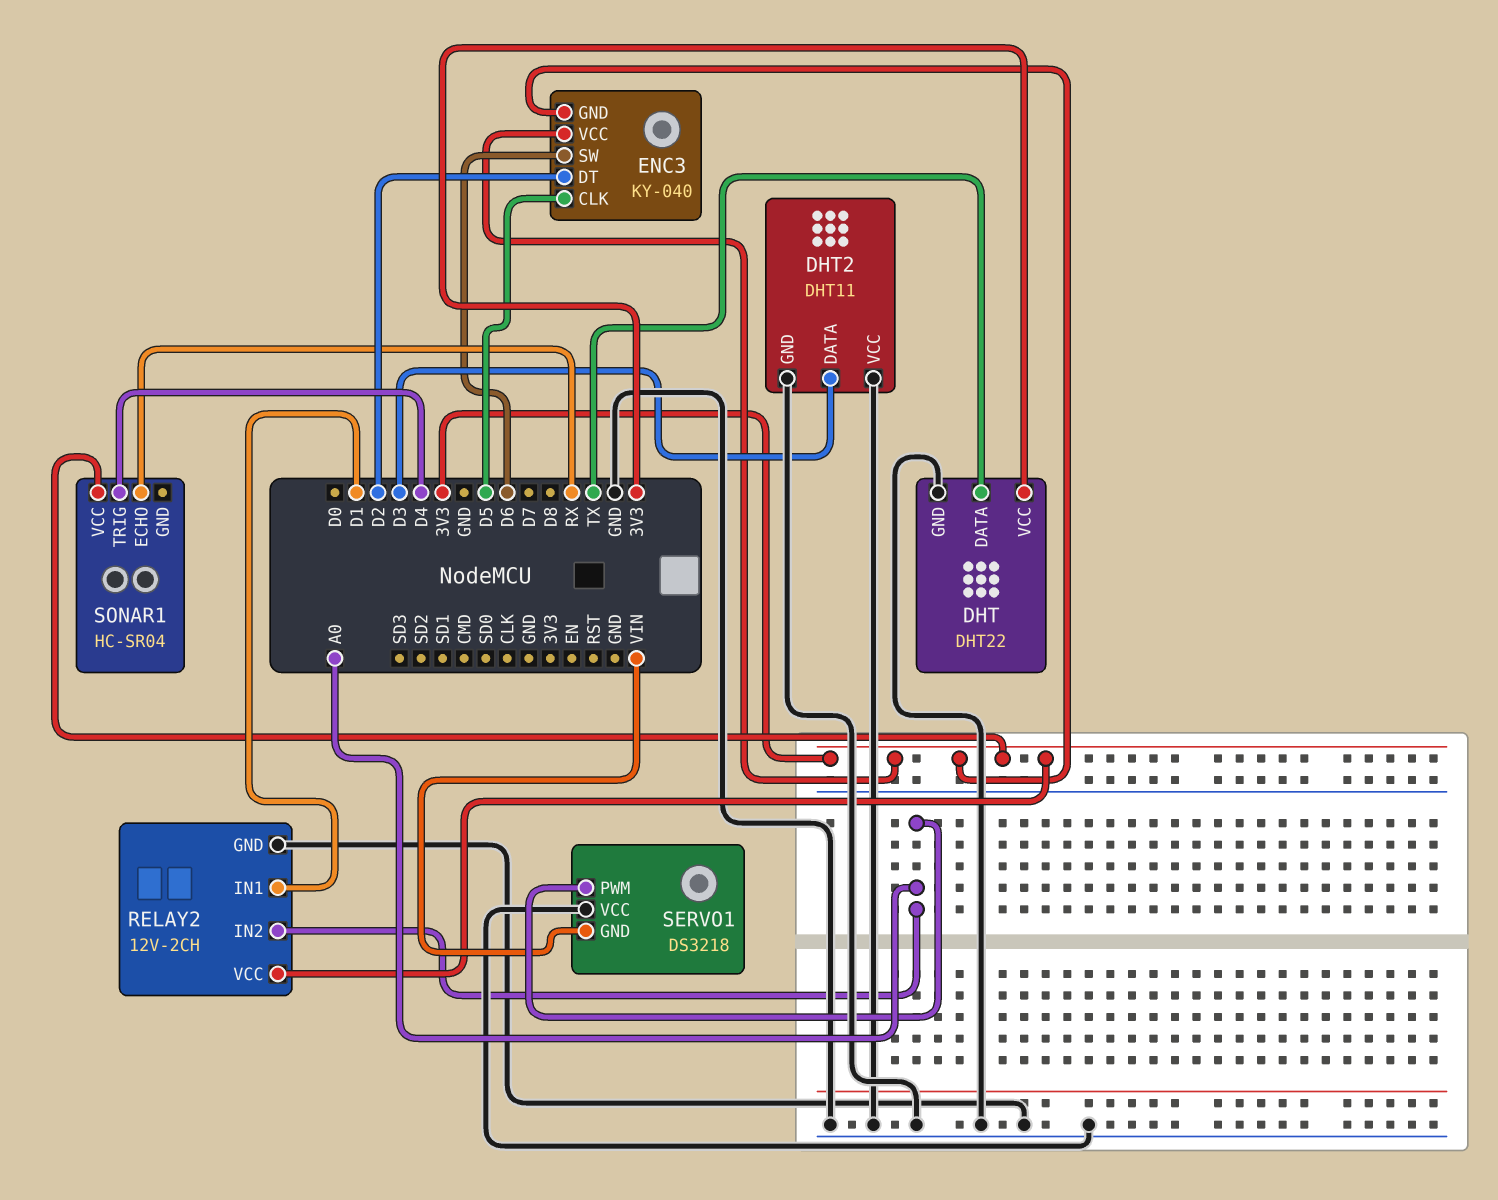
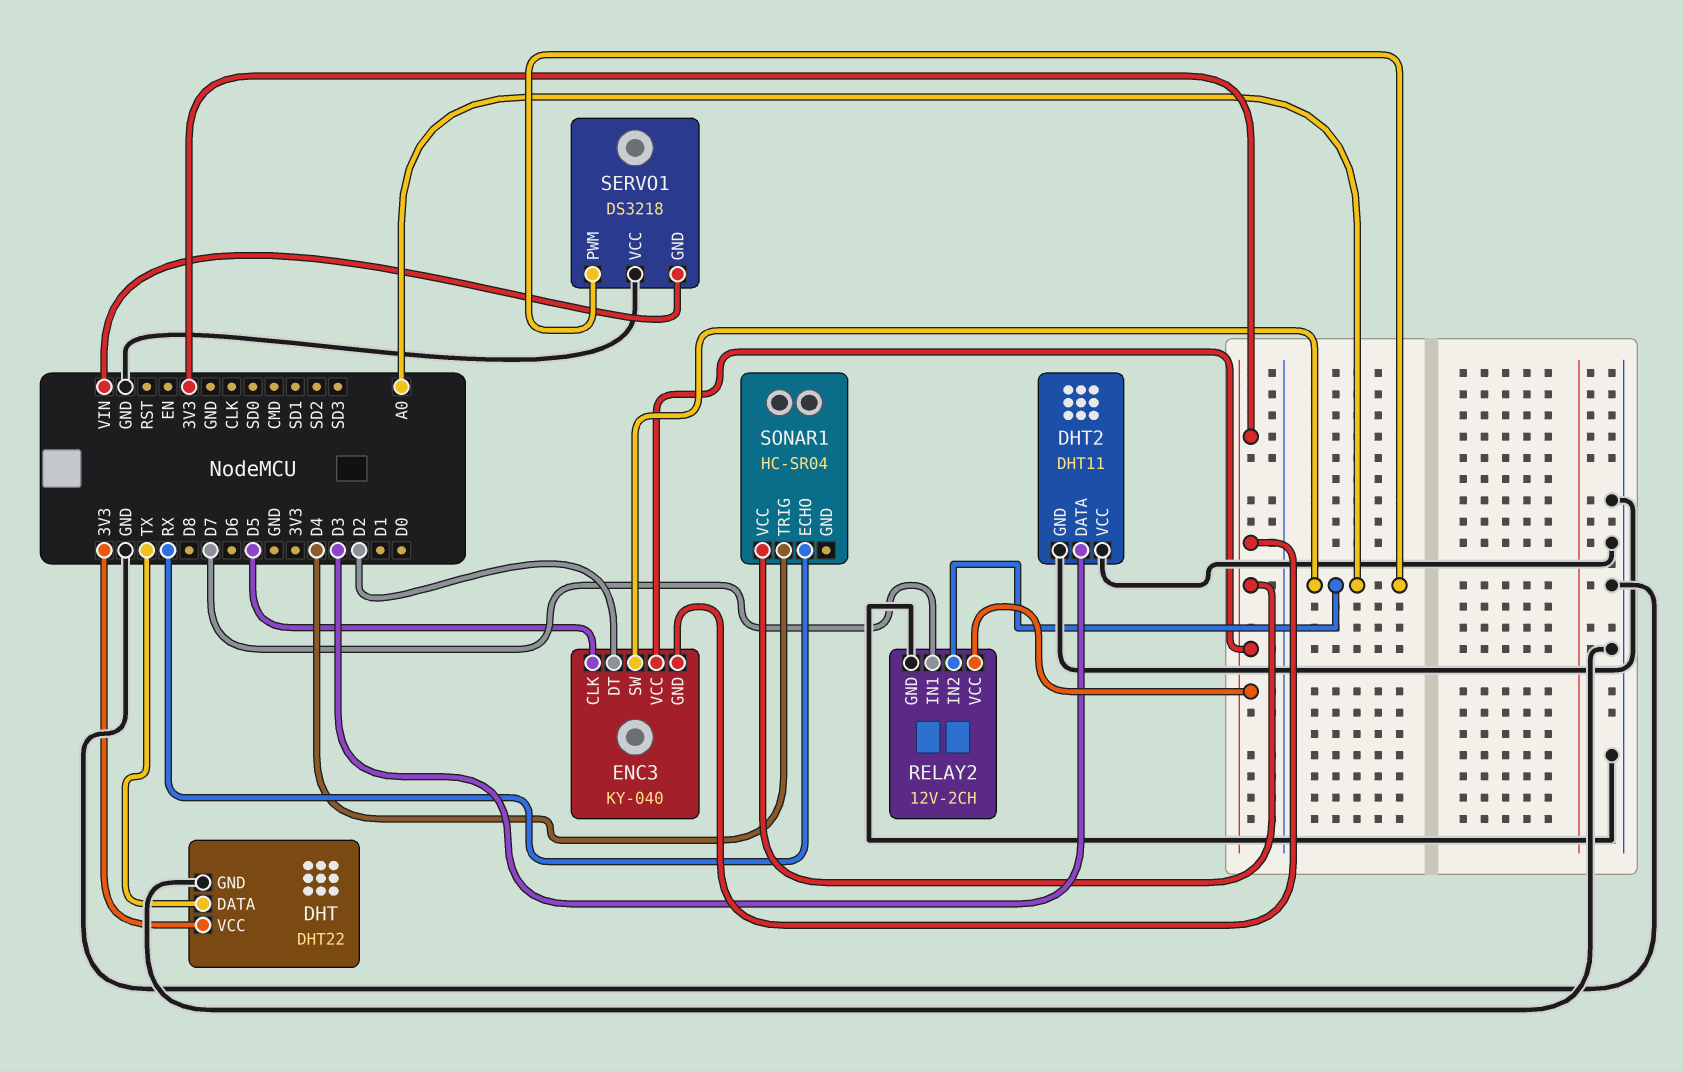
ENC3 pin SW: D6 -> A0
RELAY2 pin IN1: D1 -> D7

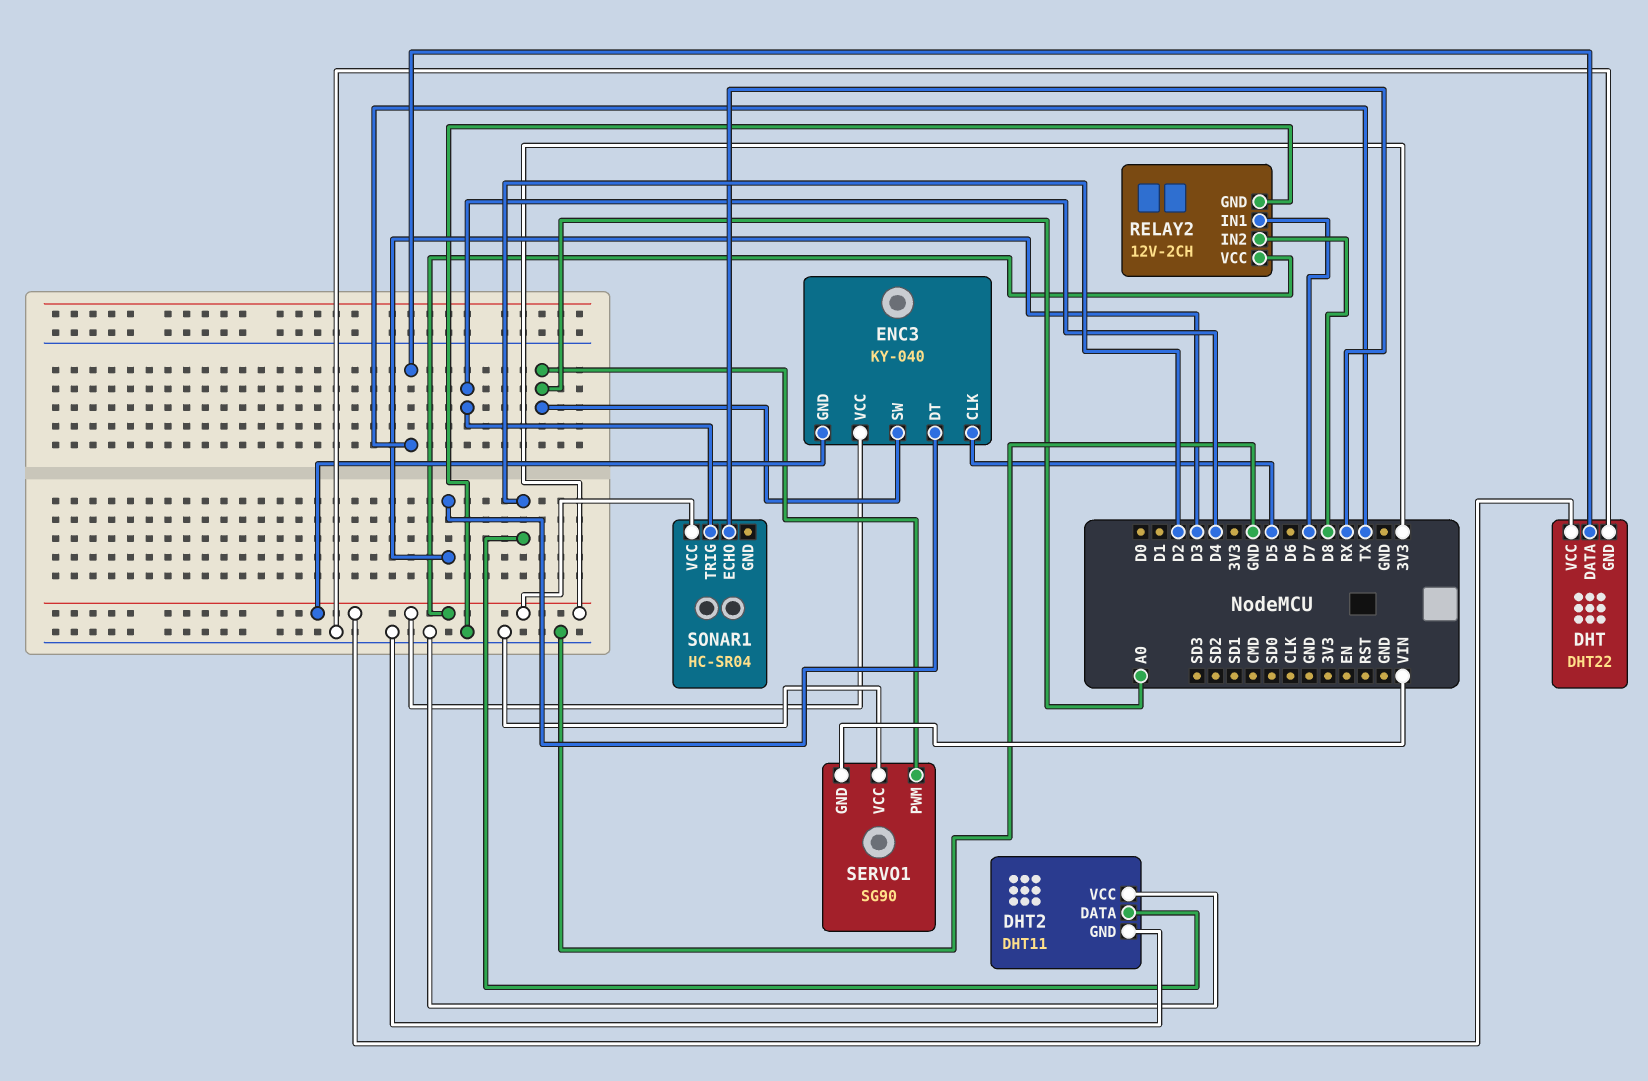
DHT2 pin DATA: D3 -> D2
ENC3 pin DT: D2 -> D3
RELAY2 pin IN2: A0 -> D8
SERVO1: DS3218 -> SG90

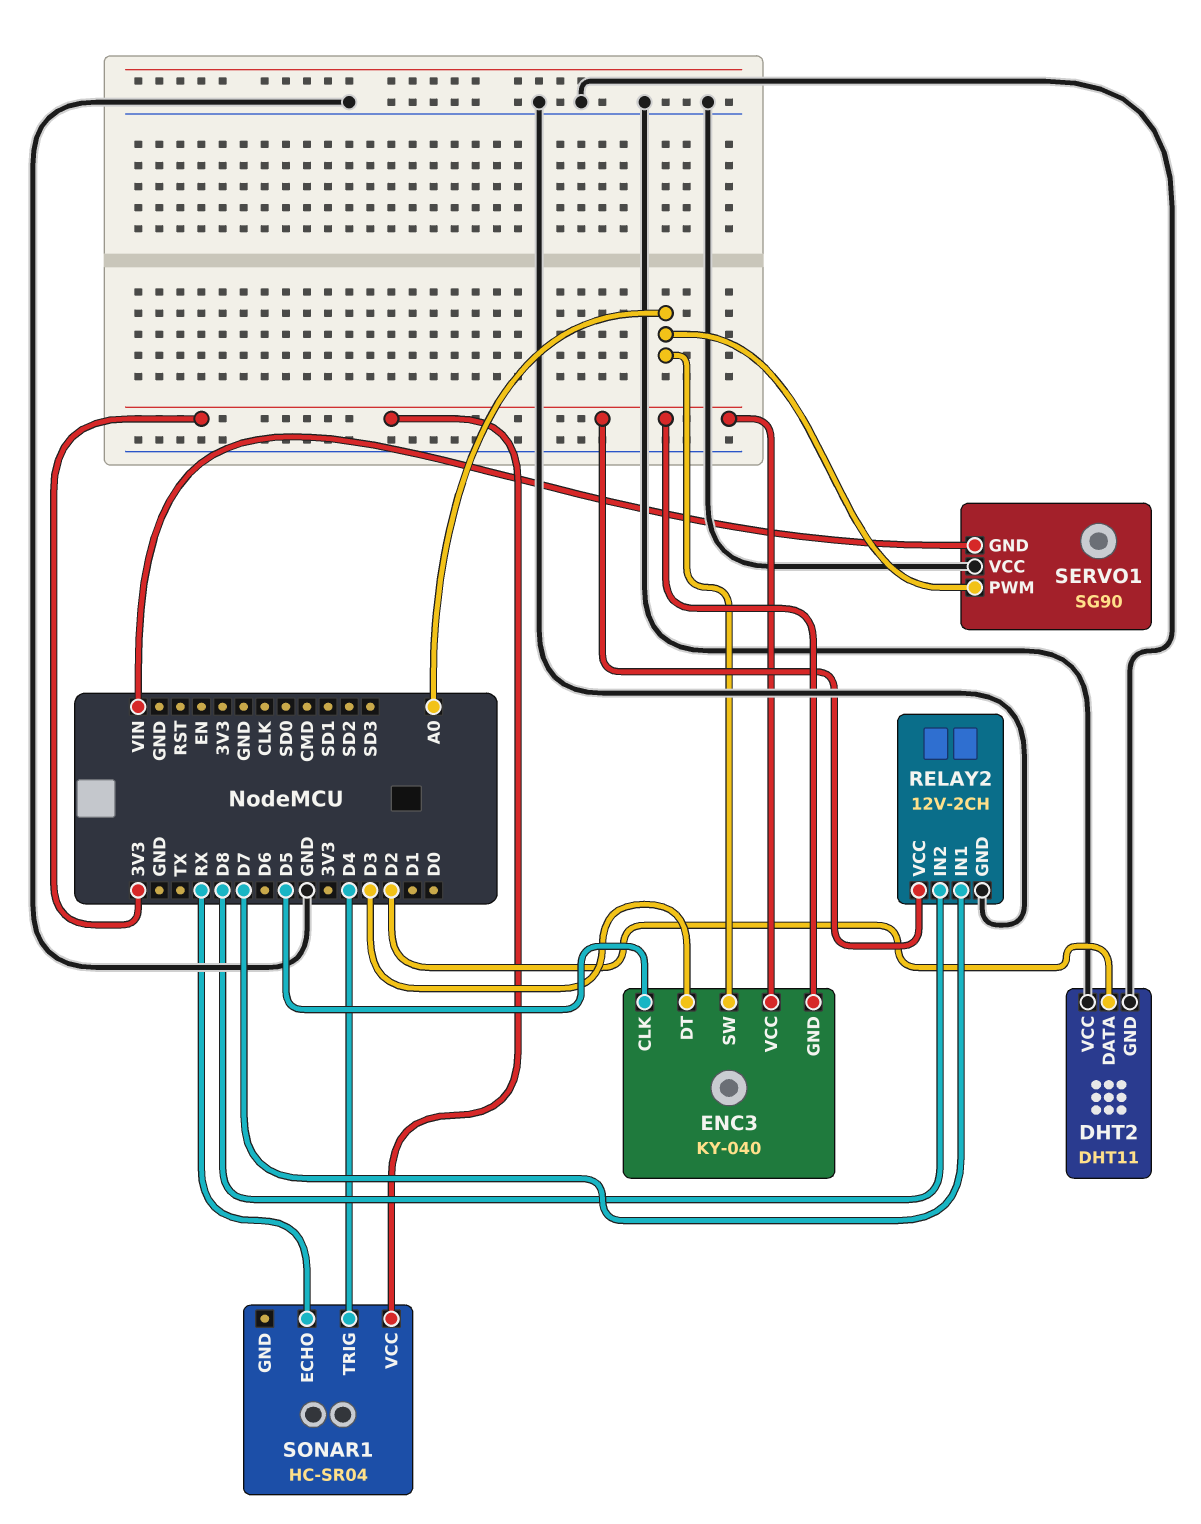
DHT: DHT22 -> none
DHT pin DATA: TX -> none
DHT pin GND: GND -> none
DHT pin VCC: 3V3 -> none

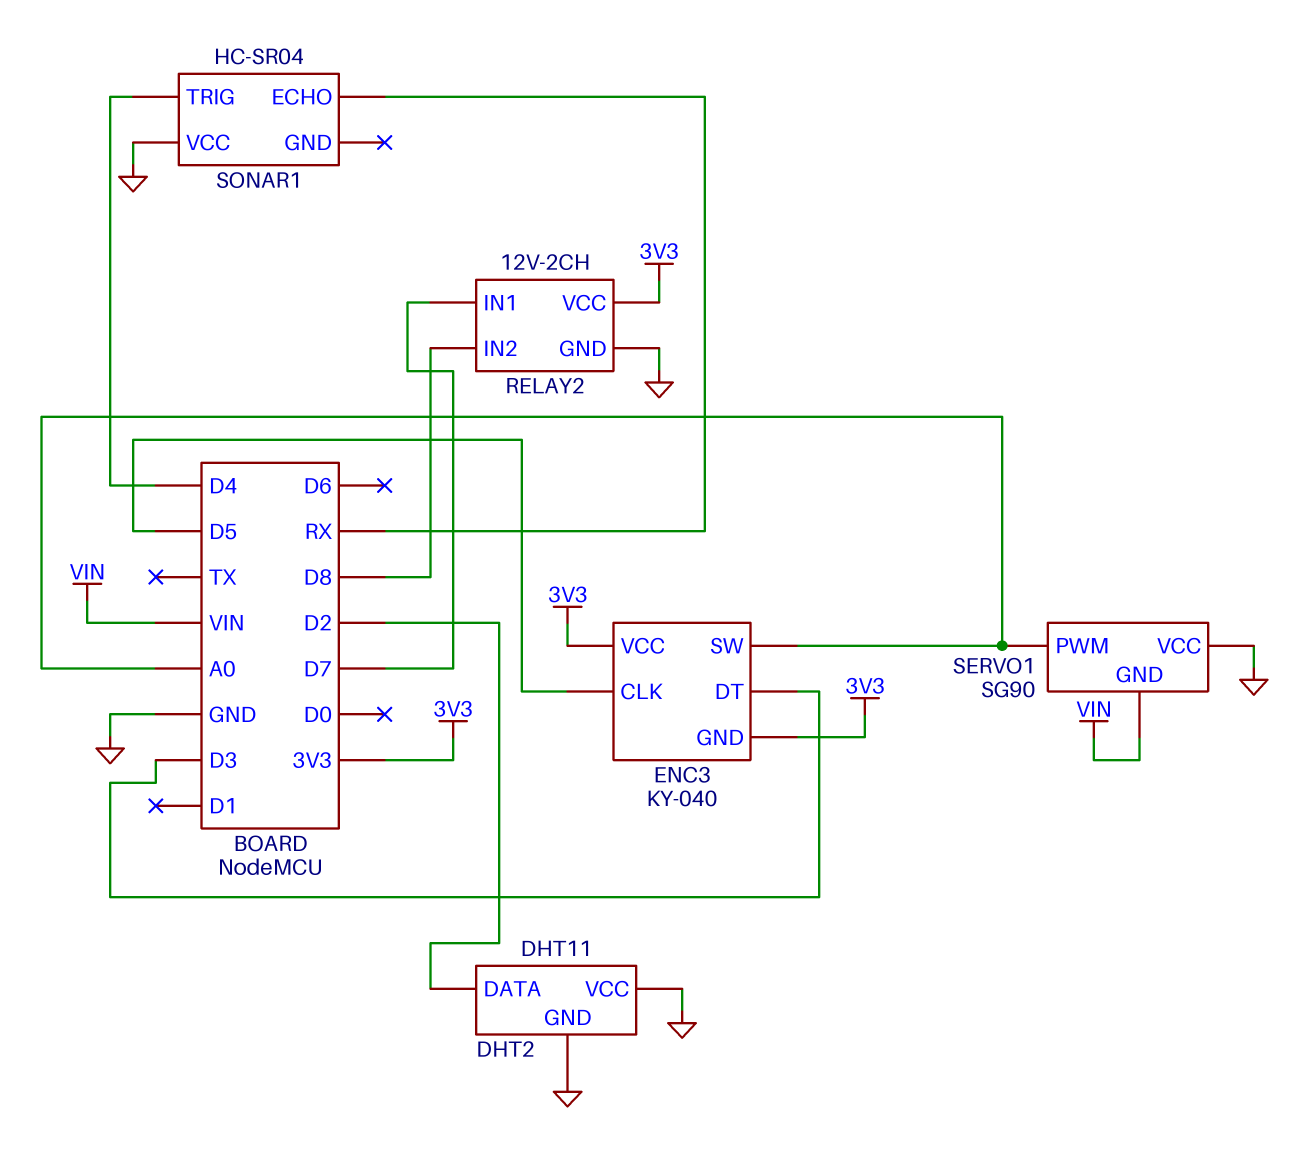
SONAR1 pin VCC: 3V3 -> GND

